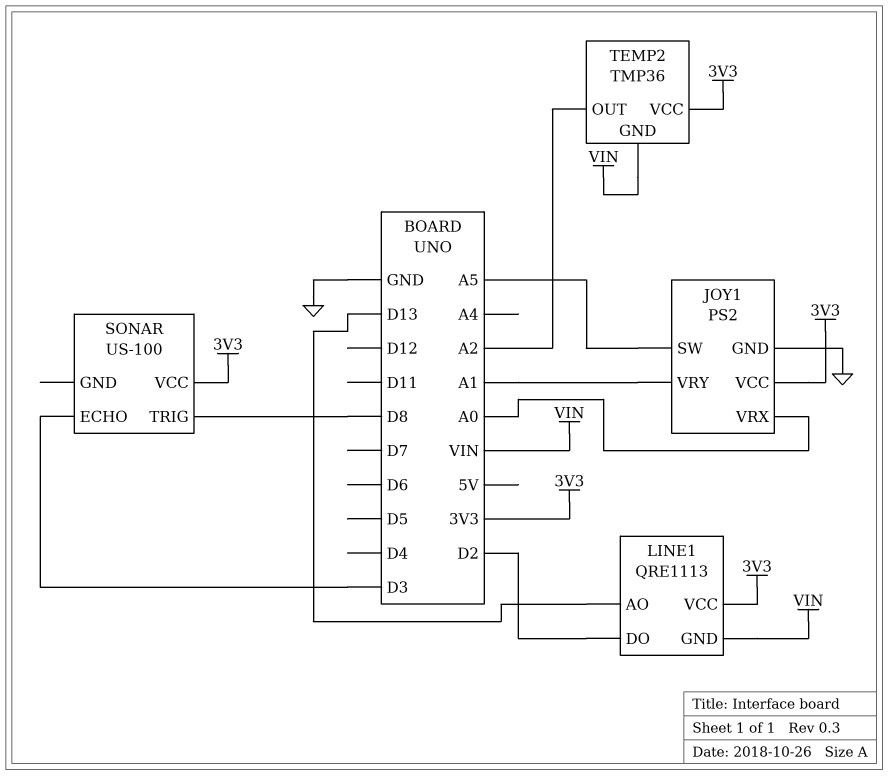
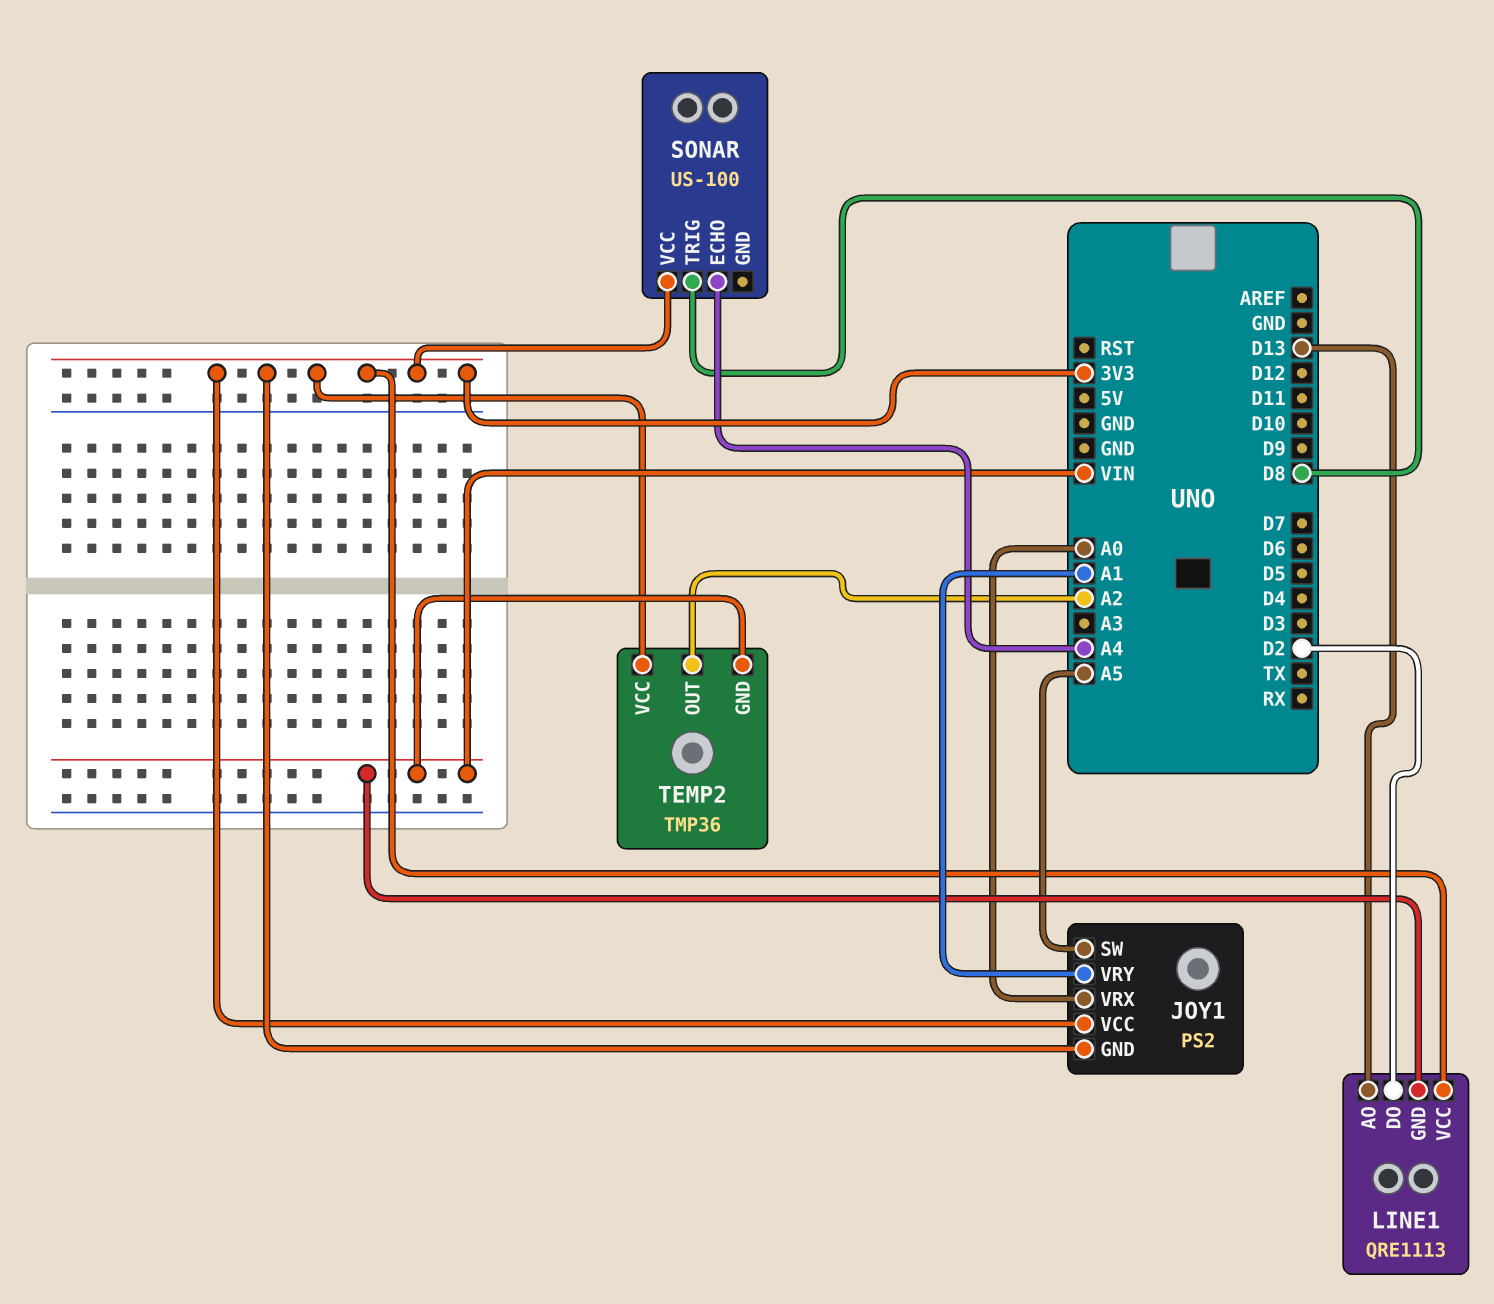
JOY1 pin GND: GND -> 3V3
SONAR pin ECHO: D3 -> A4

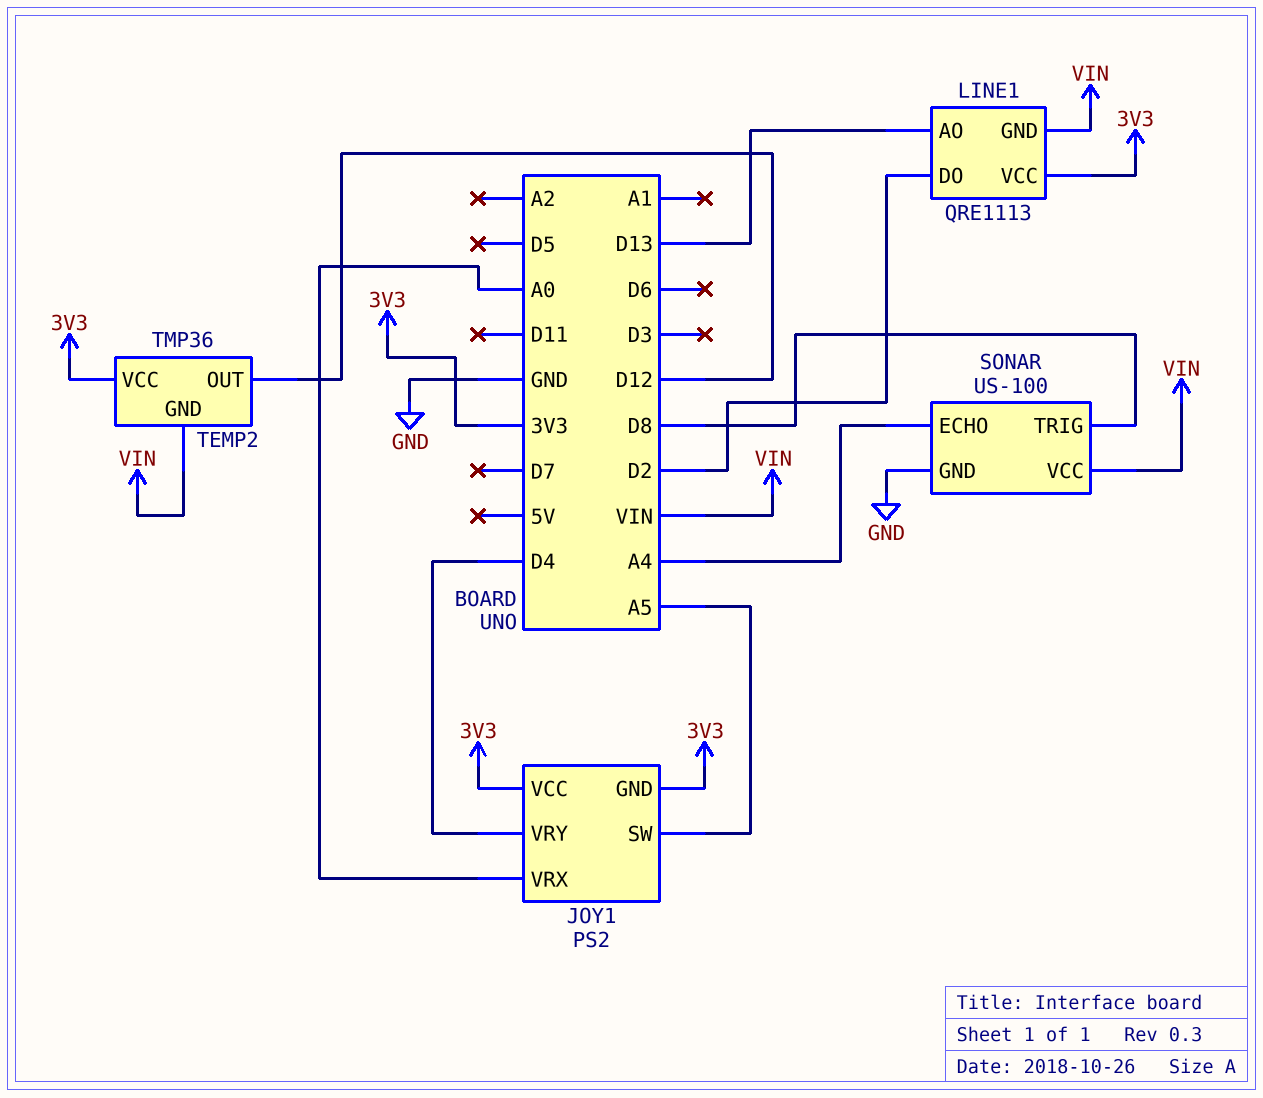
JOY1 pin VRY: A1 -> D4
SONAR pin GND: none -> GND
SONAR pin VCC: 3V3 -> VIN
TEMP2 pin OUT: A2 -> D12

